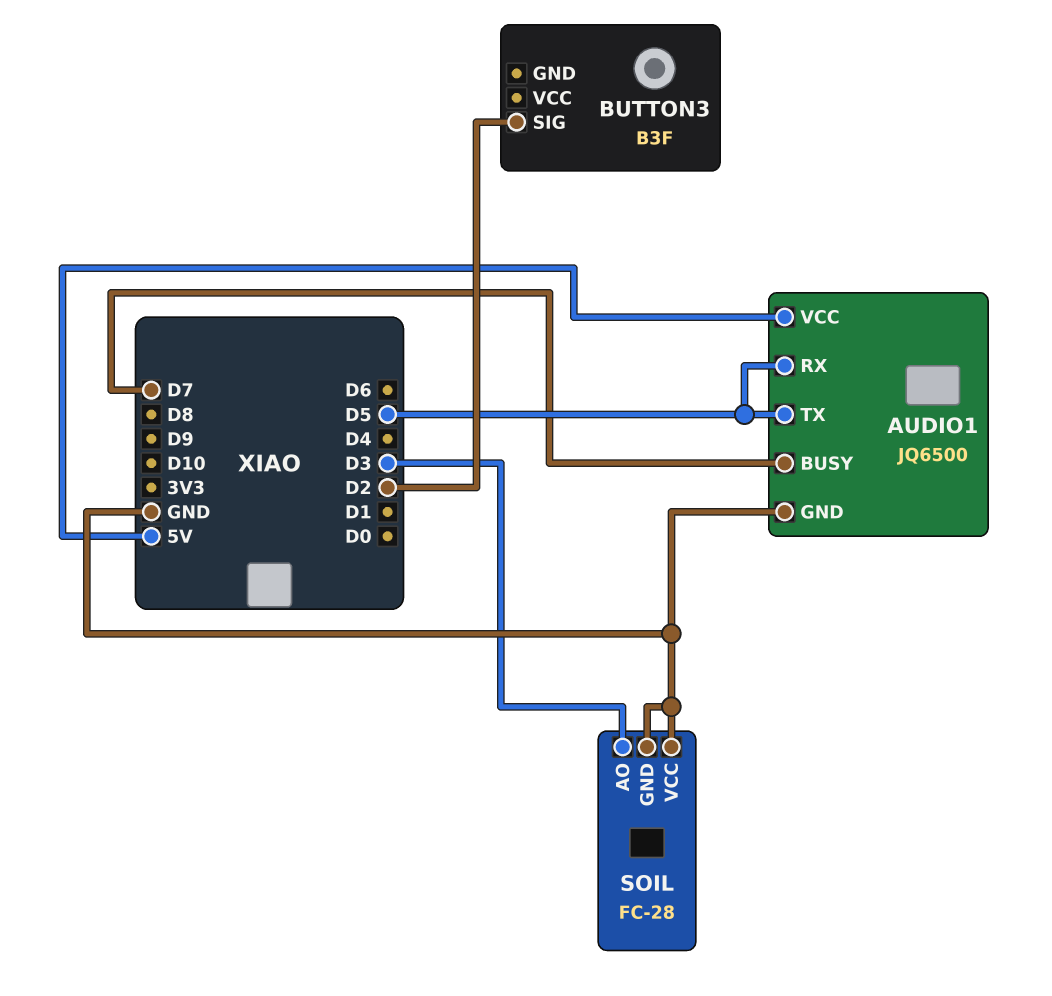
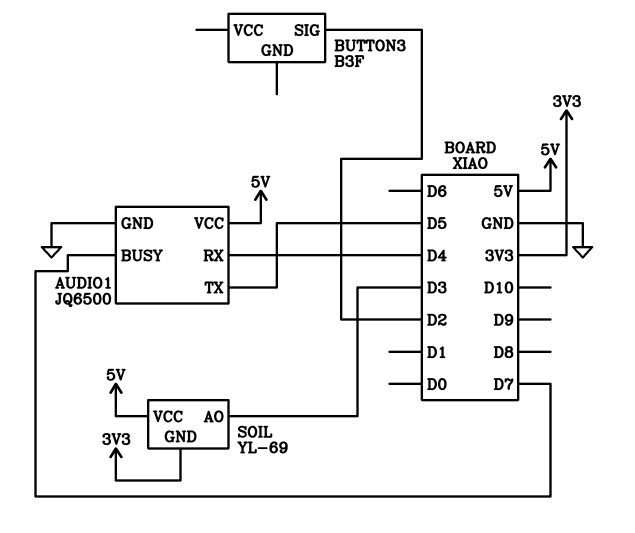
AUDIO1 pin RX: D5 -> D4
SOIL: FC-28 -> YL-69
SOIL pin GND: GND -> 3V3
SOIL pin VCC: GND -> 5V

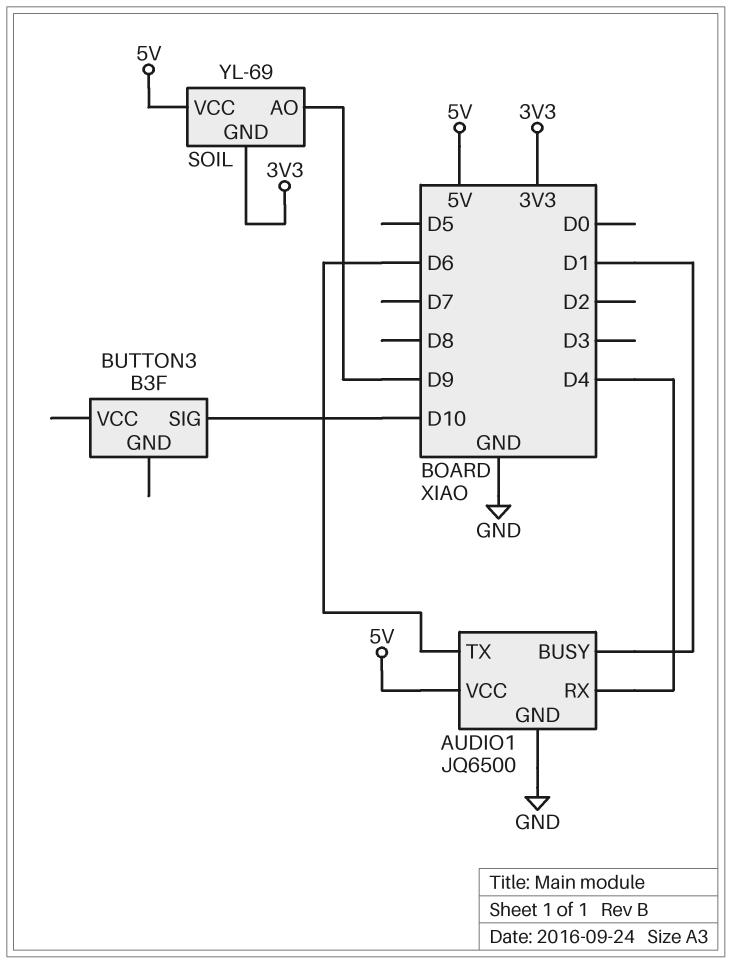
AUDIO1 pin BUSY: D7 -> D1
AUDIO1 pin TX: D5 -> D6
BUTTON3 pin SIG: D2 -> D10
SOIL pin AO: D3 -> D9

